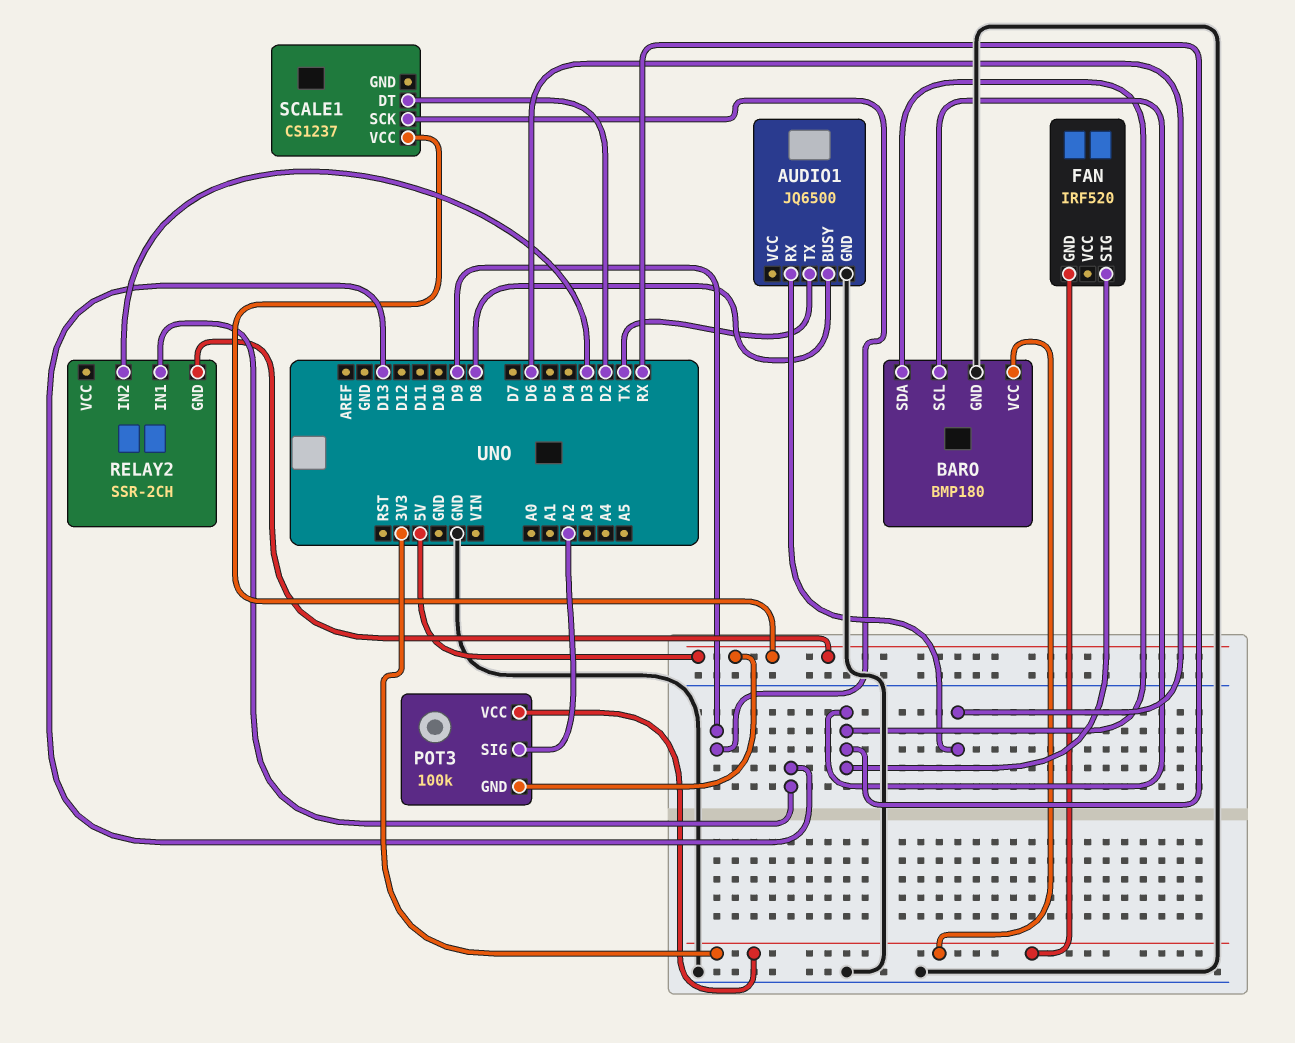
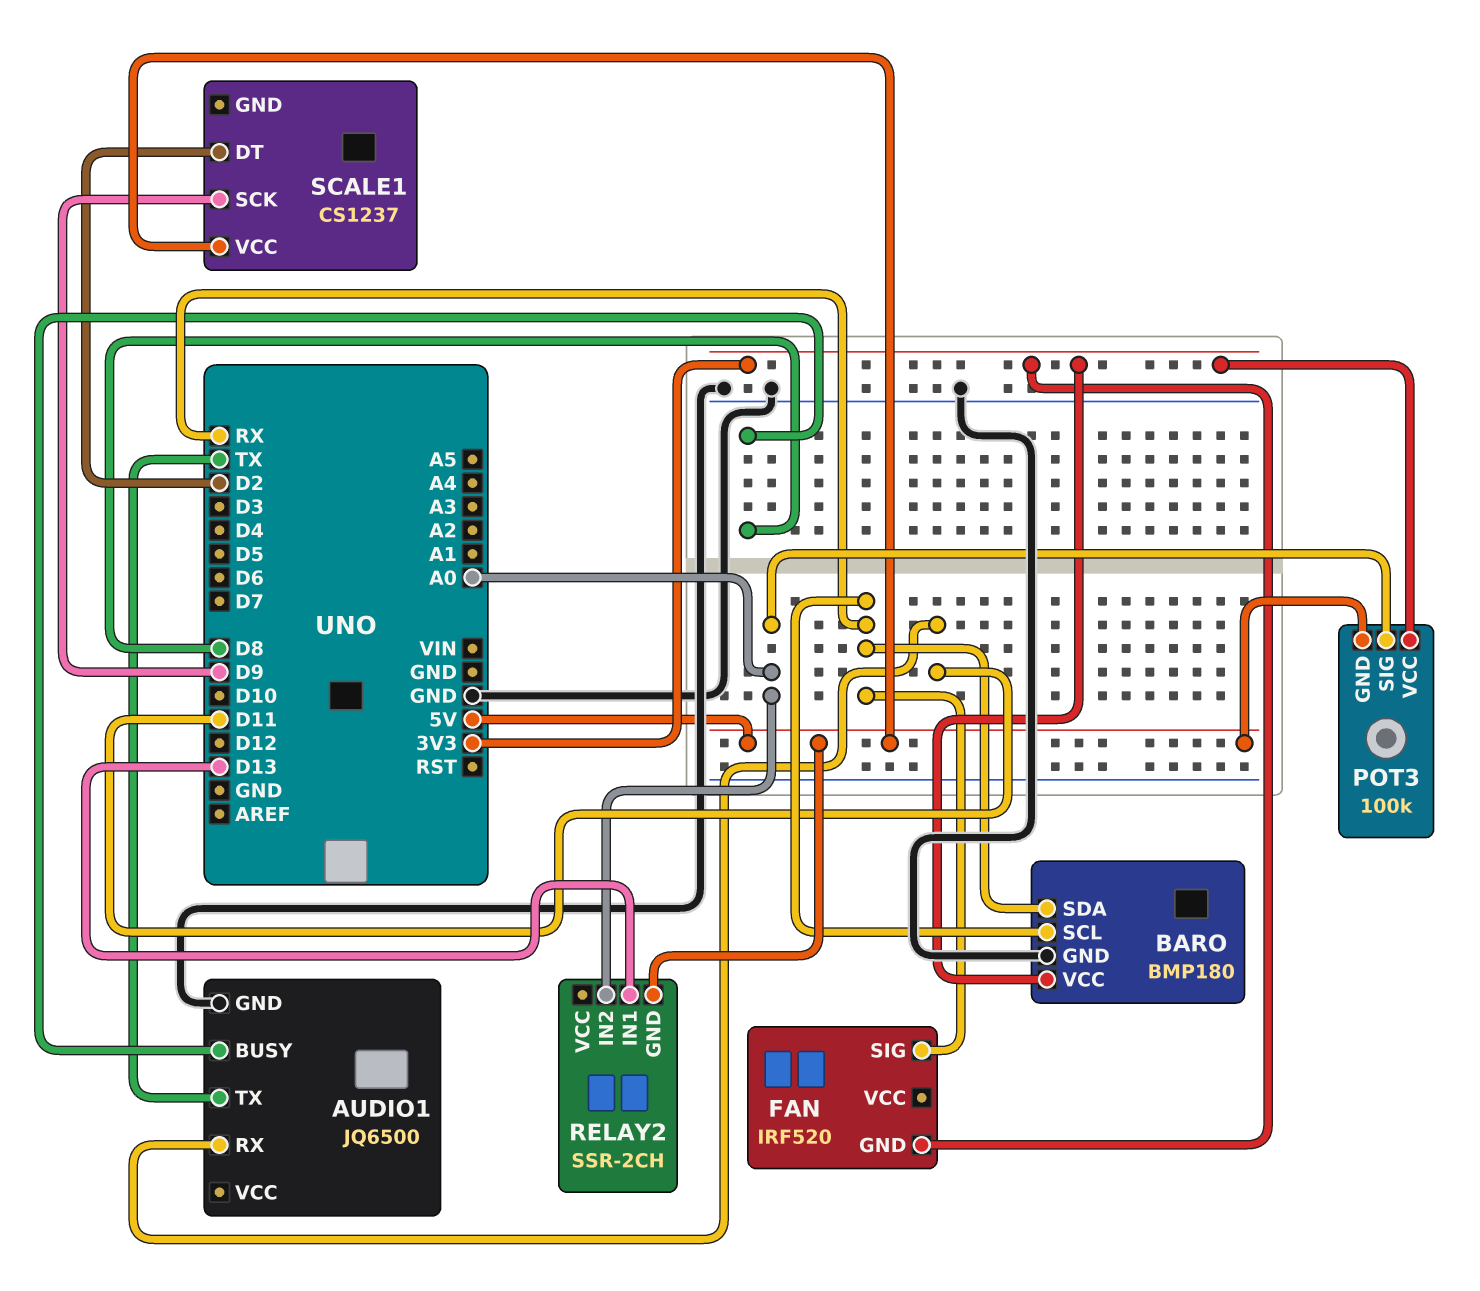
AUDIO1 pin RX: D6 -> D11
POT3 pin SIG: A2 -> A0
RELAY2 pin IN2: D3 -> A0

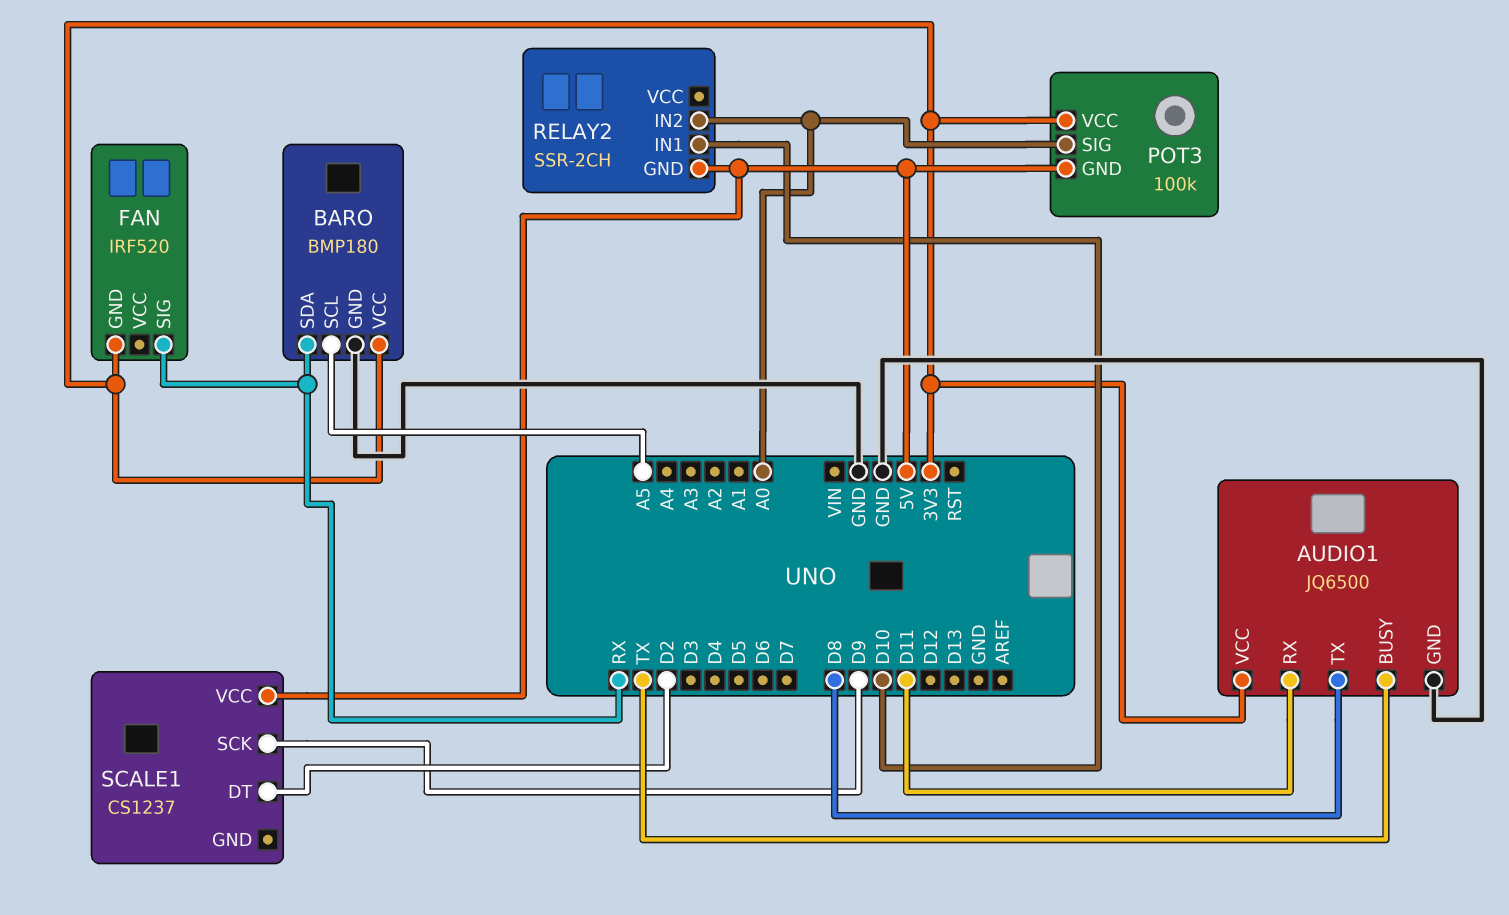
AUDIO1 pin BUSY: D8 -> TX
AUDIO1 pin TX: TX -> D8
AUDIO1 pin VCC: none -> 3V3
BARO pin SCL: RX -> A5
RELAY2 pin IN1: D13 -> D10

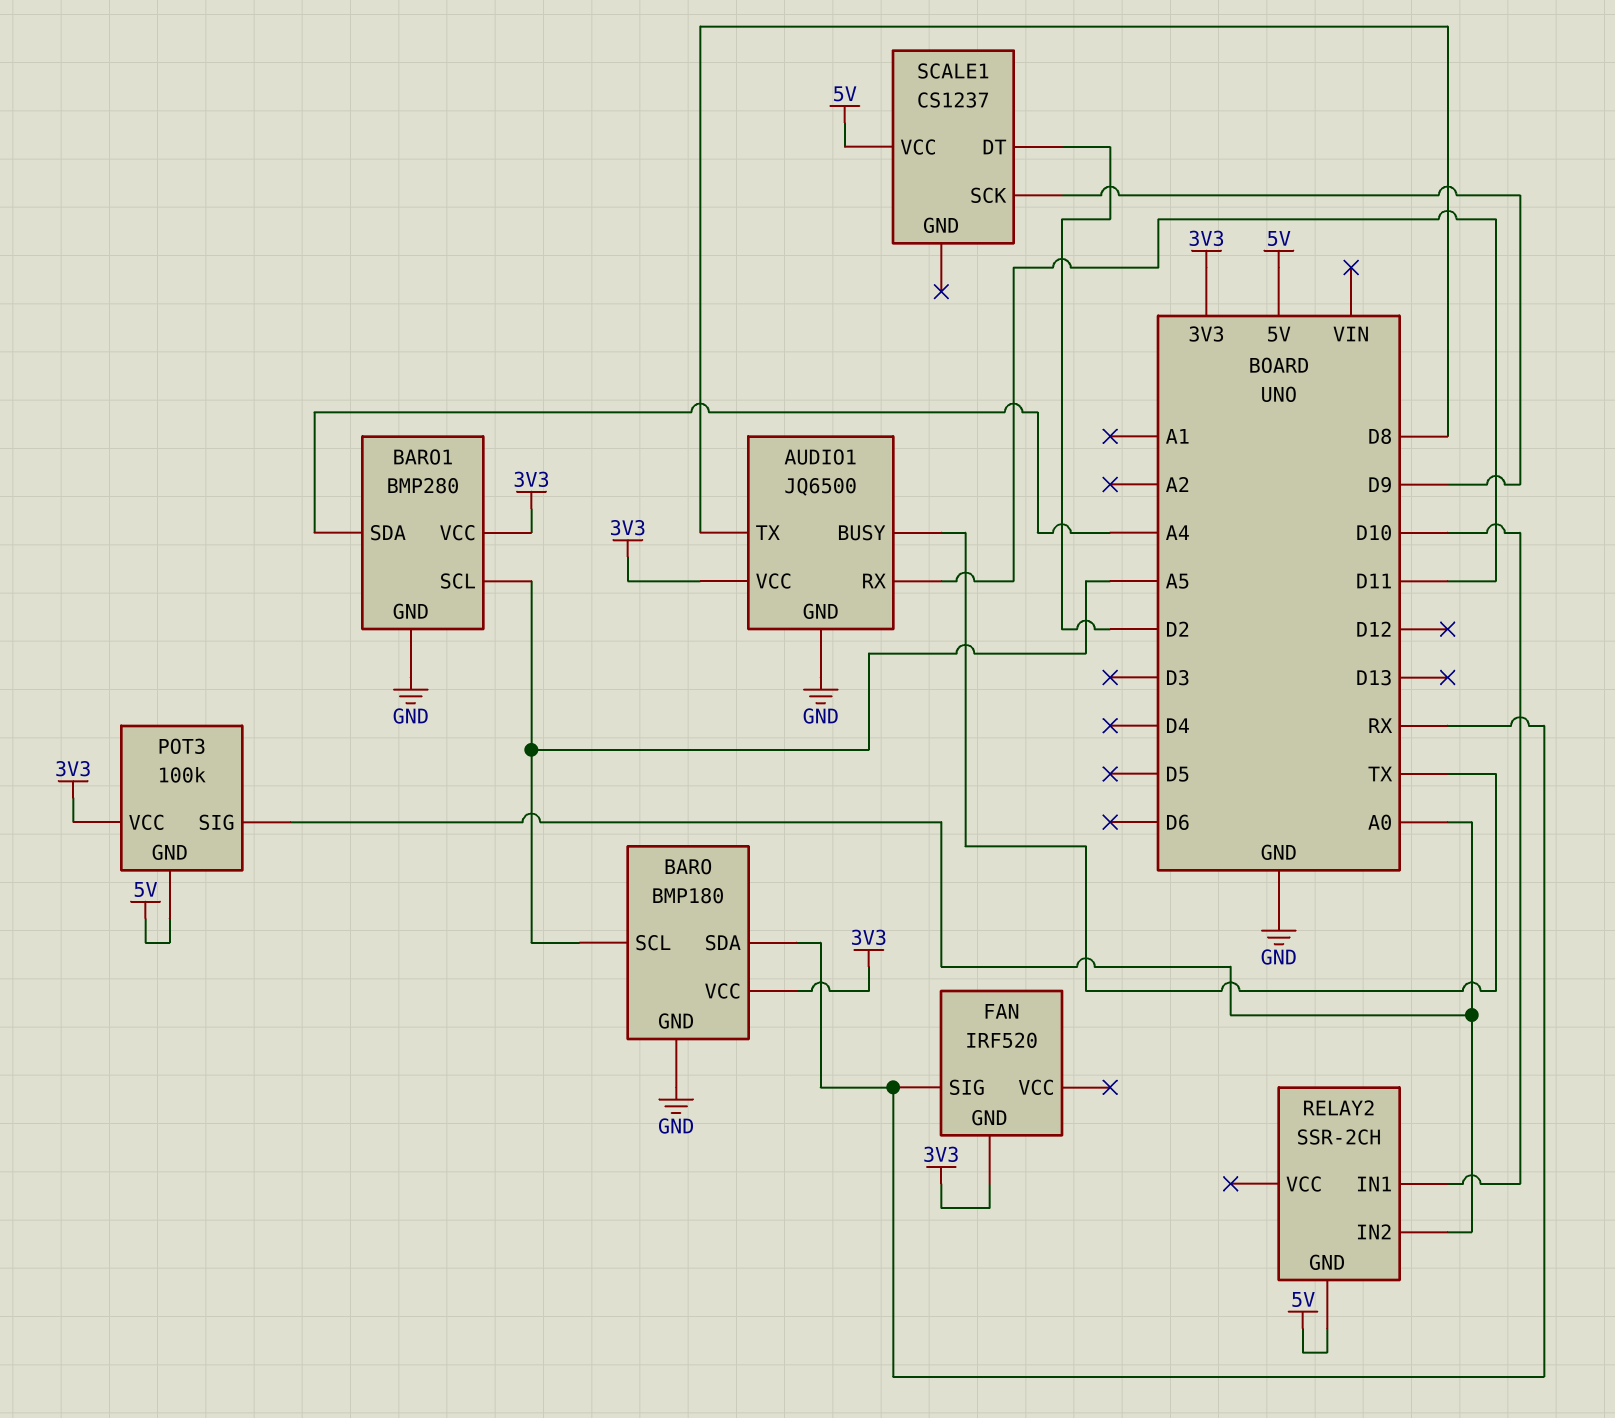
BARO1: none -> BMP280
BARO1 pin GND: none -> GND
BARO1 pin SCL: none -> A5
BARO1 pin SDA: none -> A4
BARO1 pin VCC: none -> 3V3

